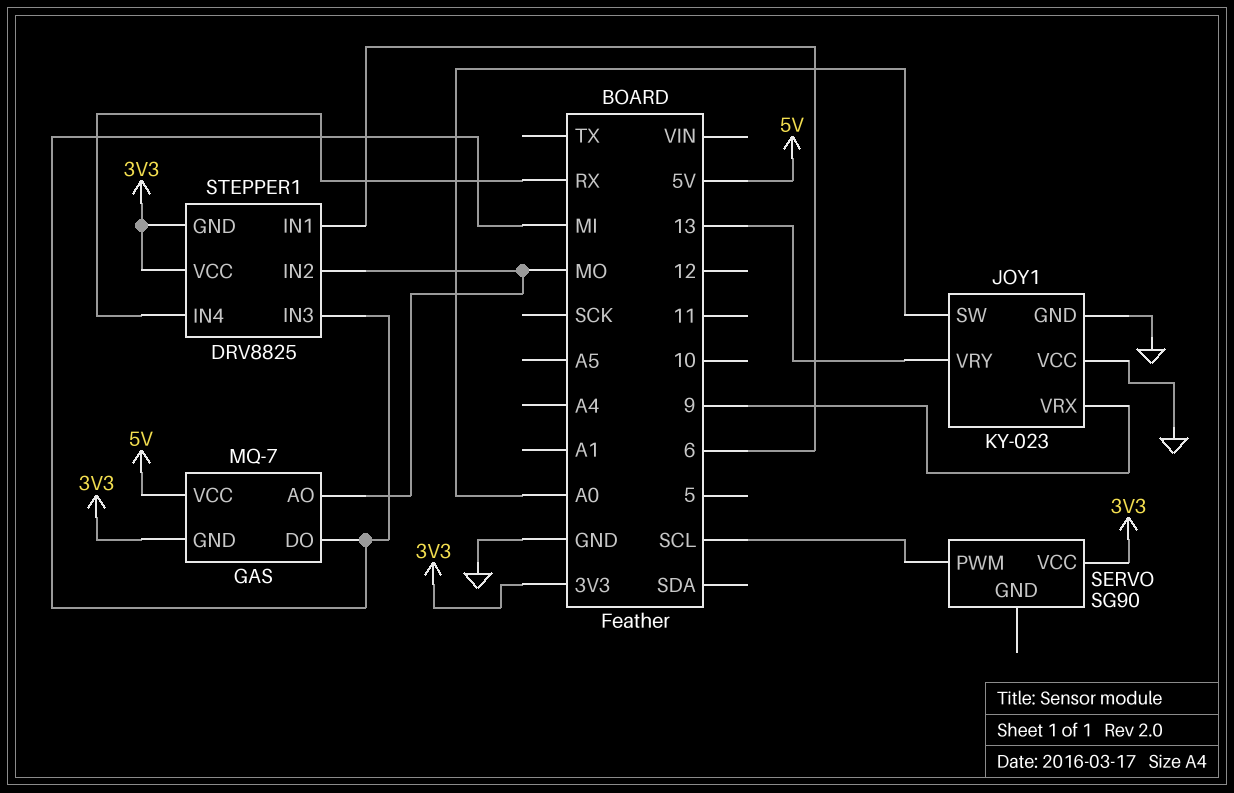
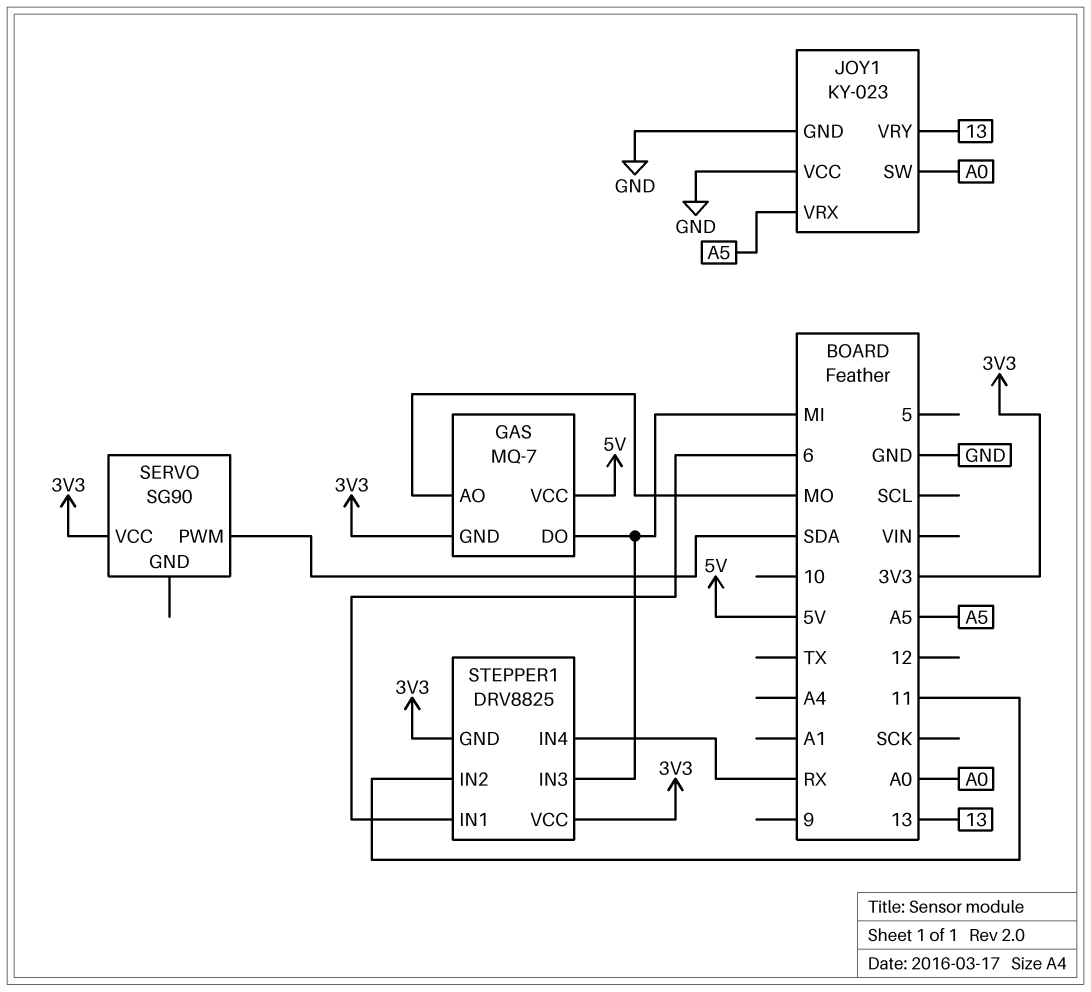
JOY1 pin VRX: 9 -> A5
SERVO pin PWM: SCL -> SDA
STEPPER1 pin IN2: MO -> 11

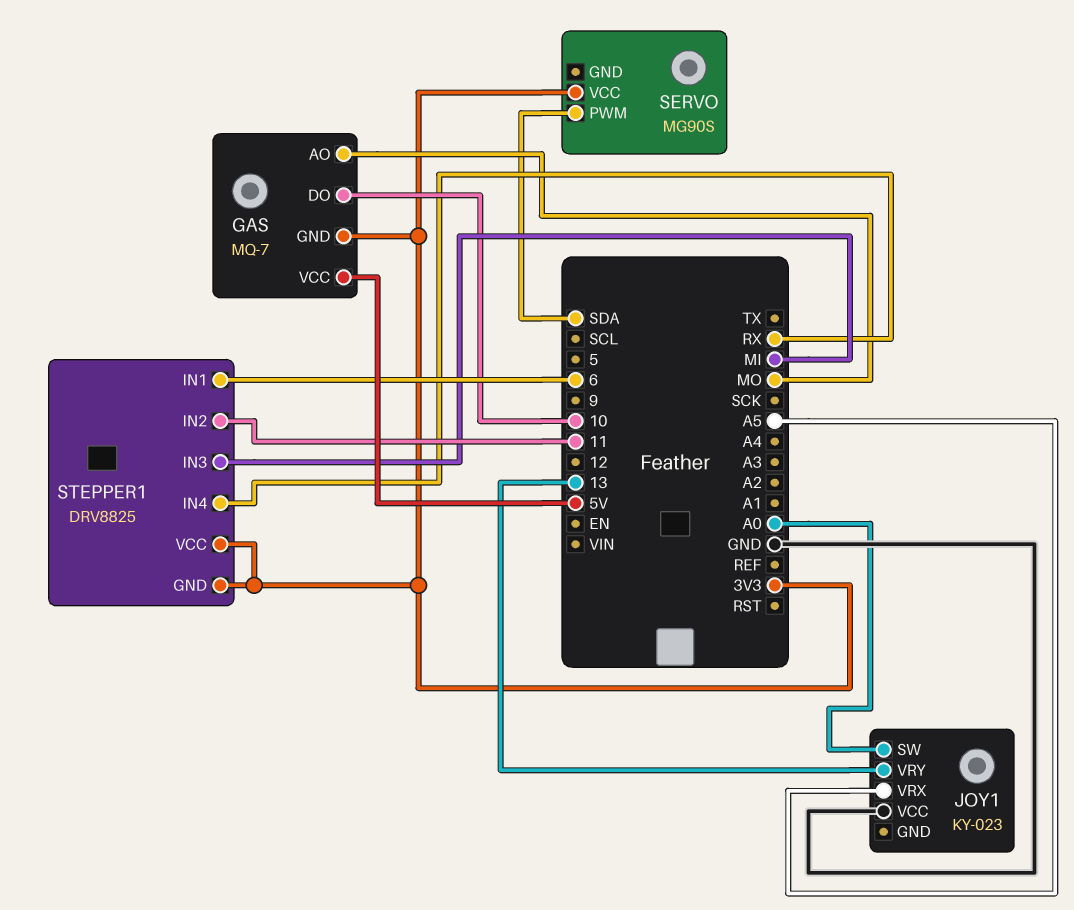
GAS pin DO: MI -> 10
JOY1 pin GND: GND -> none
SERVO: SG90 -> MG90S

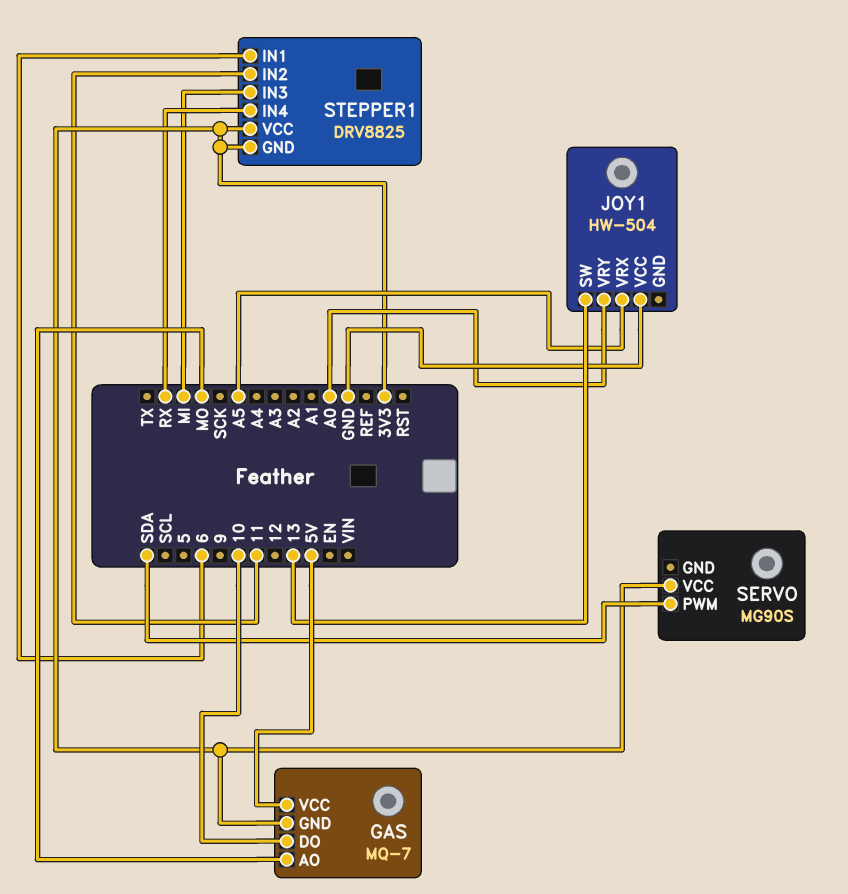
JOY1: KY-023 -> HW-504
JOY1 pin SW: A0 -> 13
JOY1 pin VRY: 13 -> A0

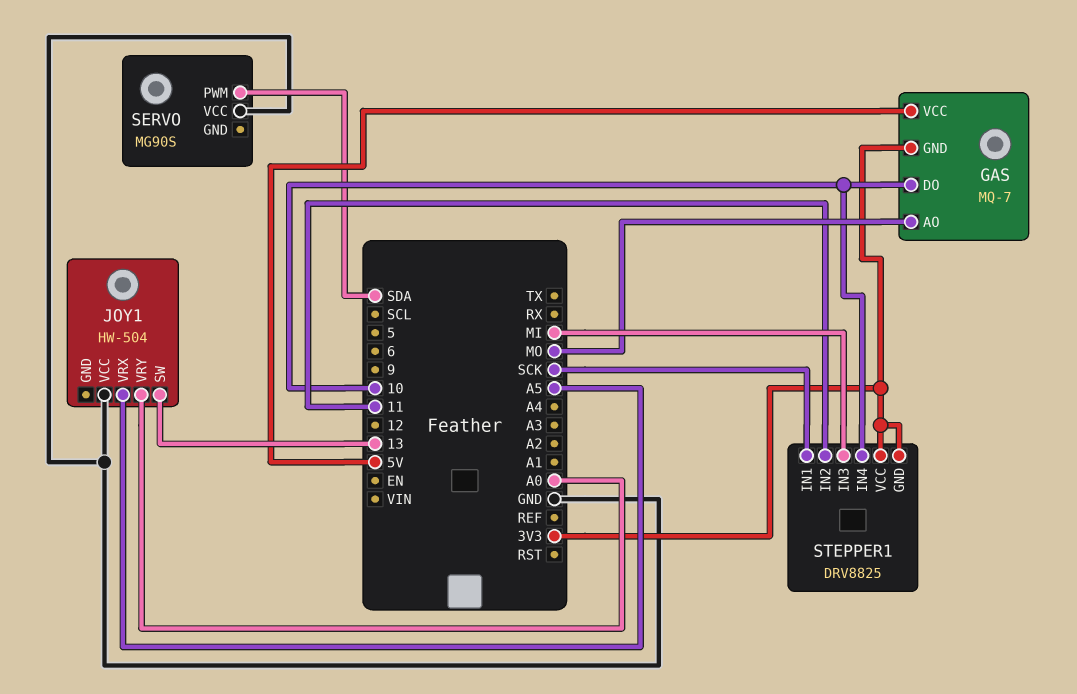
SERVO pin VCC: 3V3 -> GND
STEPPER1 pin IN1: 6 -> SCK
STEPPER1 pin IN4: RX -> 10

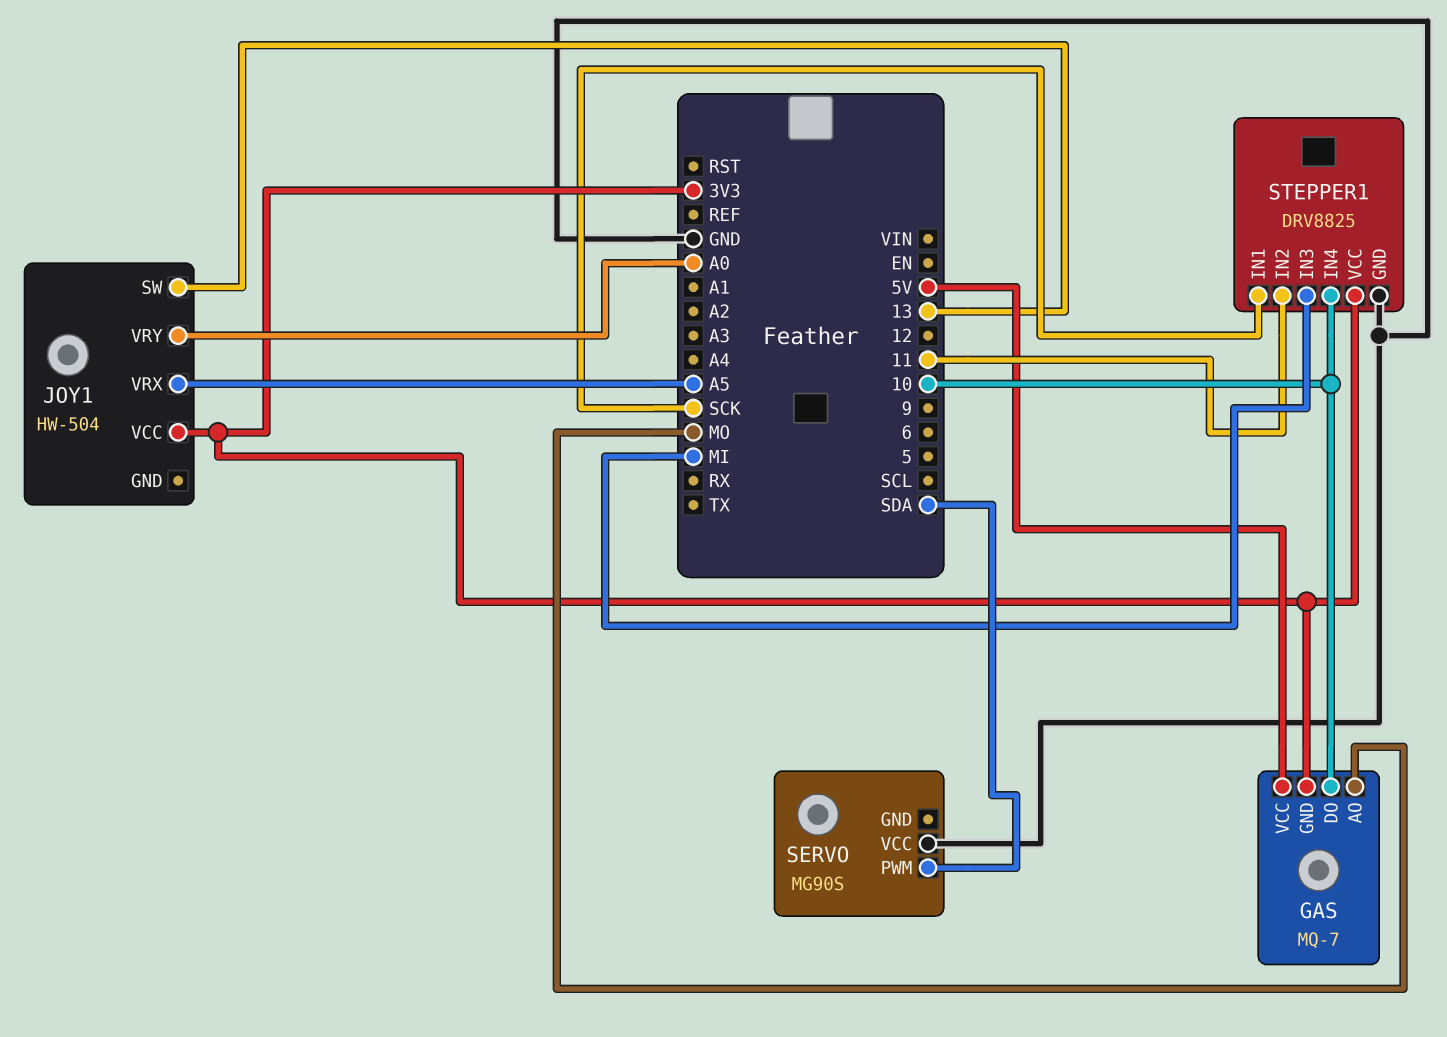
JOY1 pin VCC: GND -> 3V3
STEPPER1 pin GND: 3V3 -> GND

